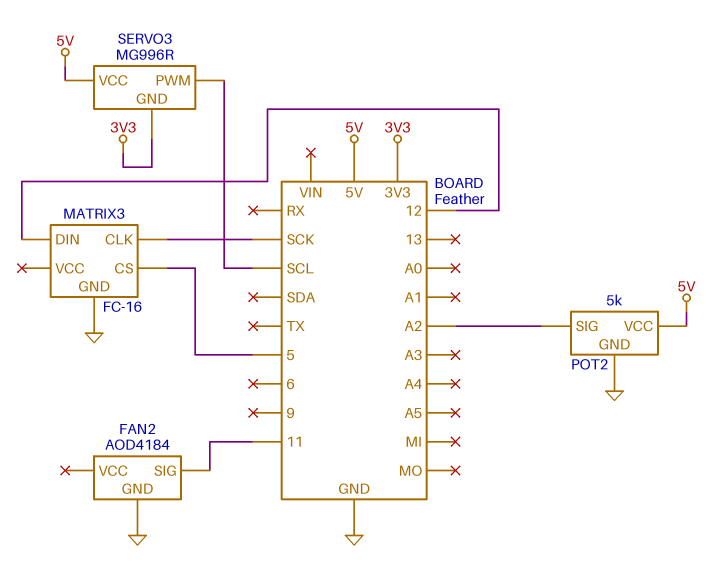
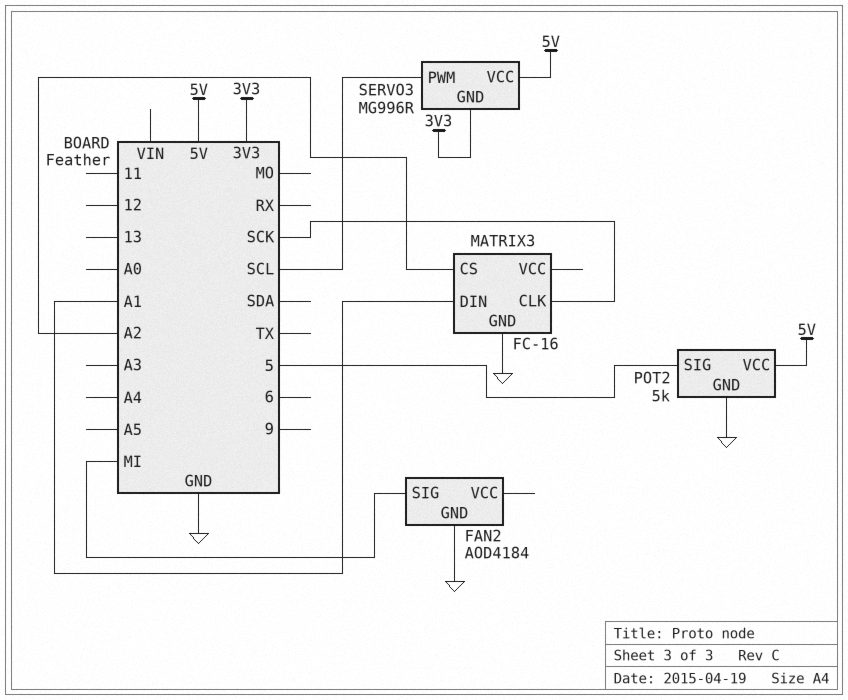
FAN2 pin SIG: 11 -> MI
MATRIX3 pin CS: 5 -> A2
MATRIX3 pin DIN: 12 -> A1
POT2 pin SIG: A2 -> 5

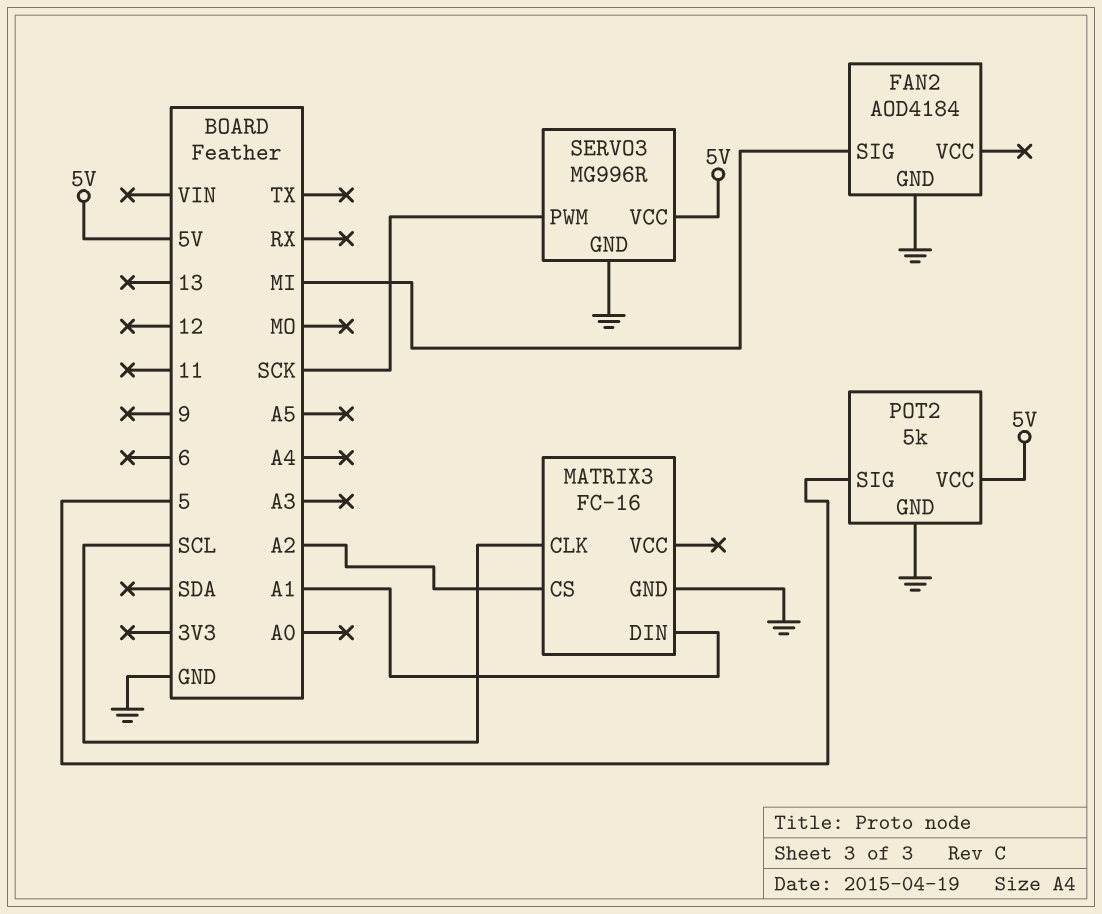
MATRIX3 pin CLK: SCK -> SCL
SERVO3 pin GND: 3V3 -> GND
SERVO3 pin PWM: SCL -> SCK

